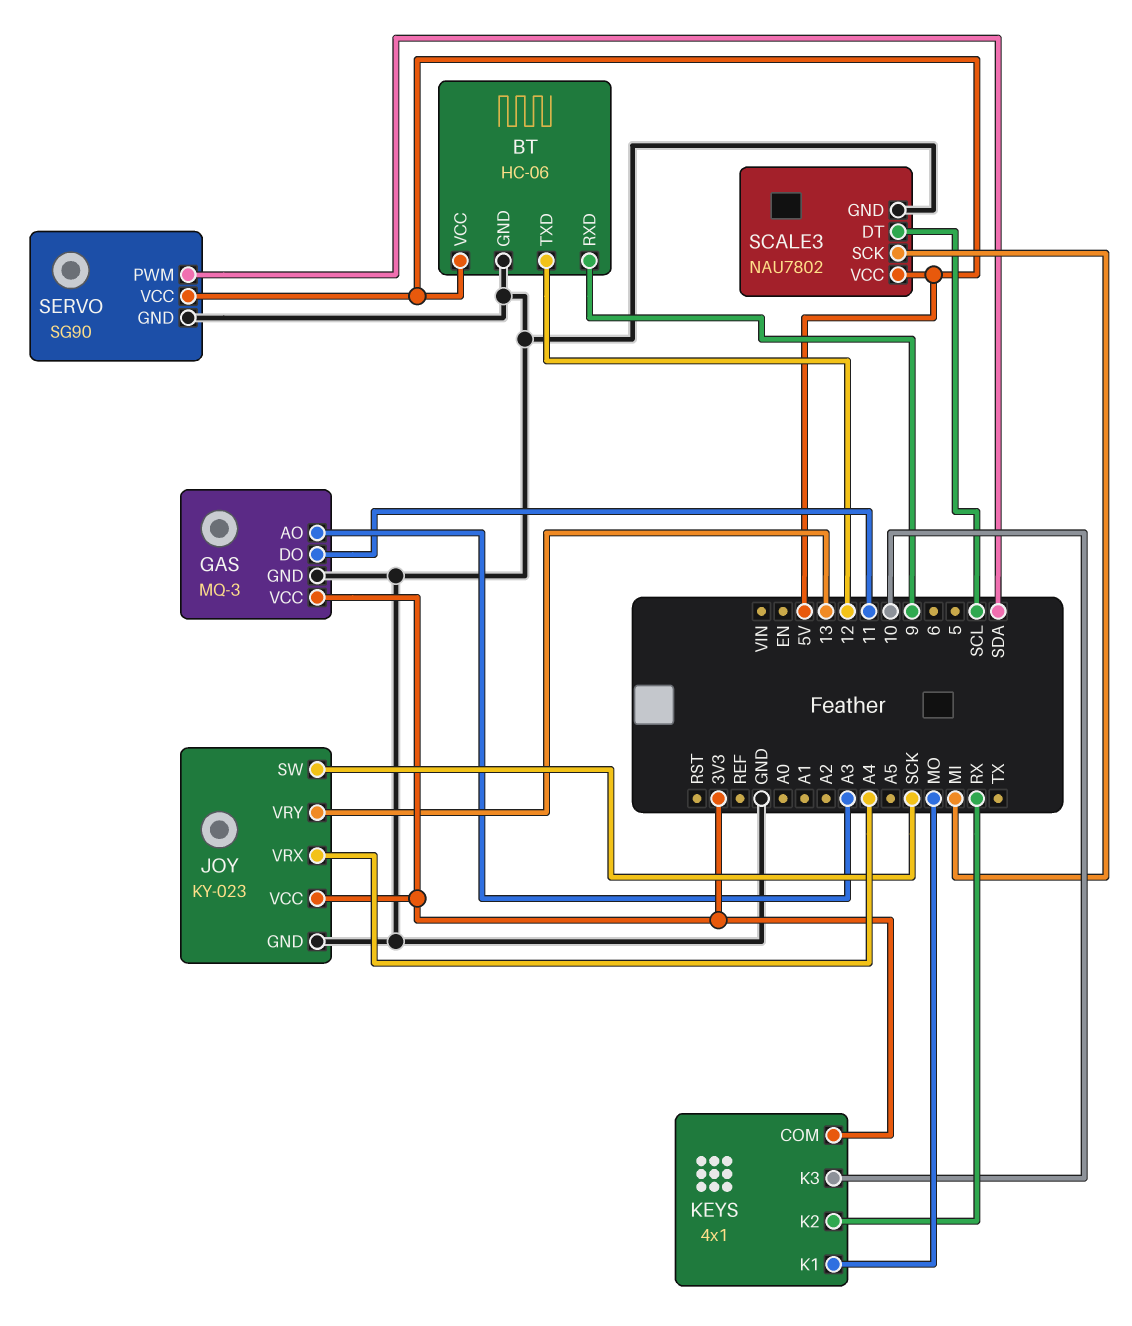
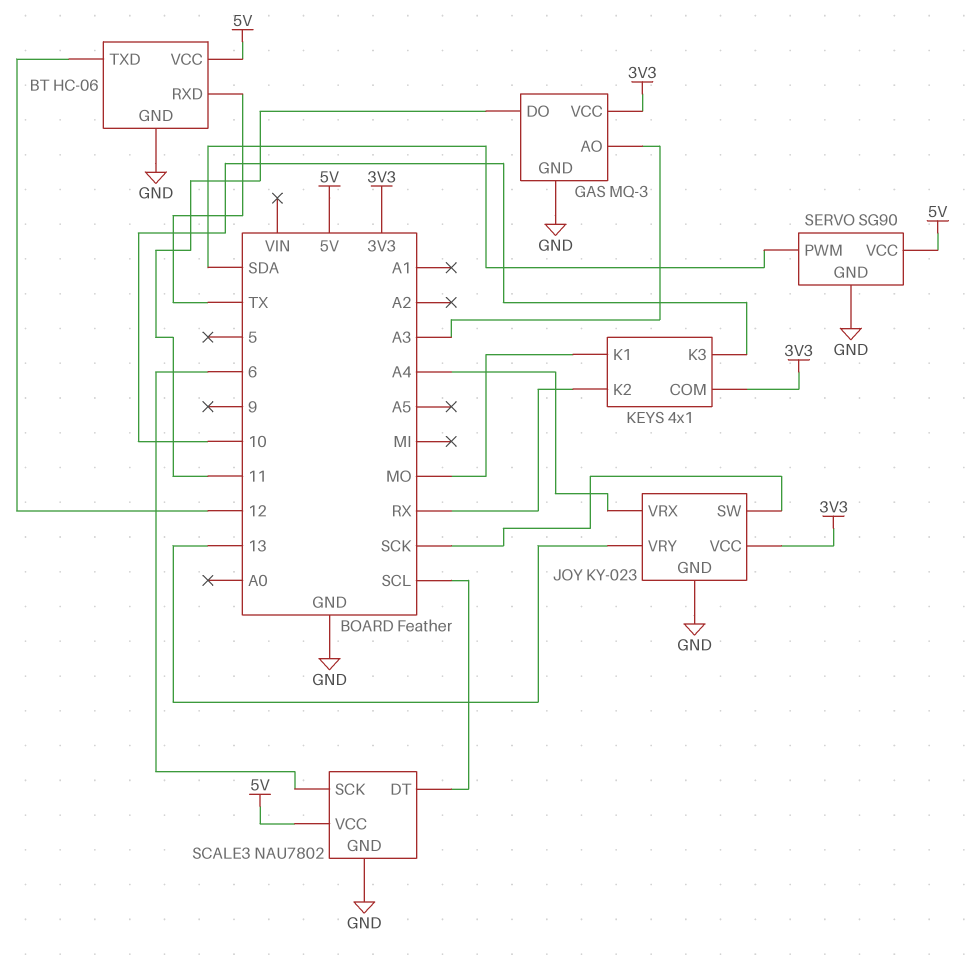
BT pin RXD: 9 -> TX
SCALE3 pin SCK: MI -> 6

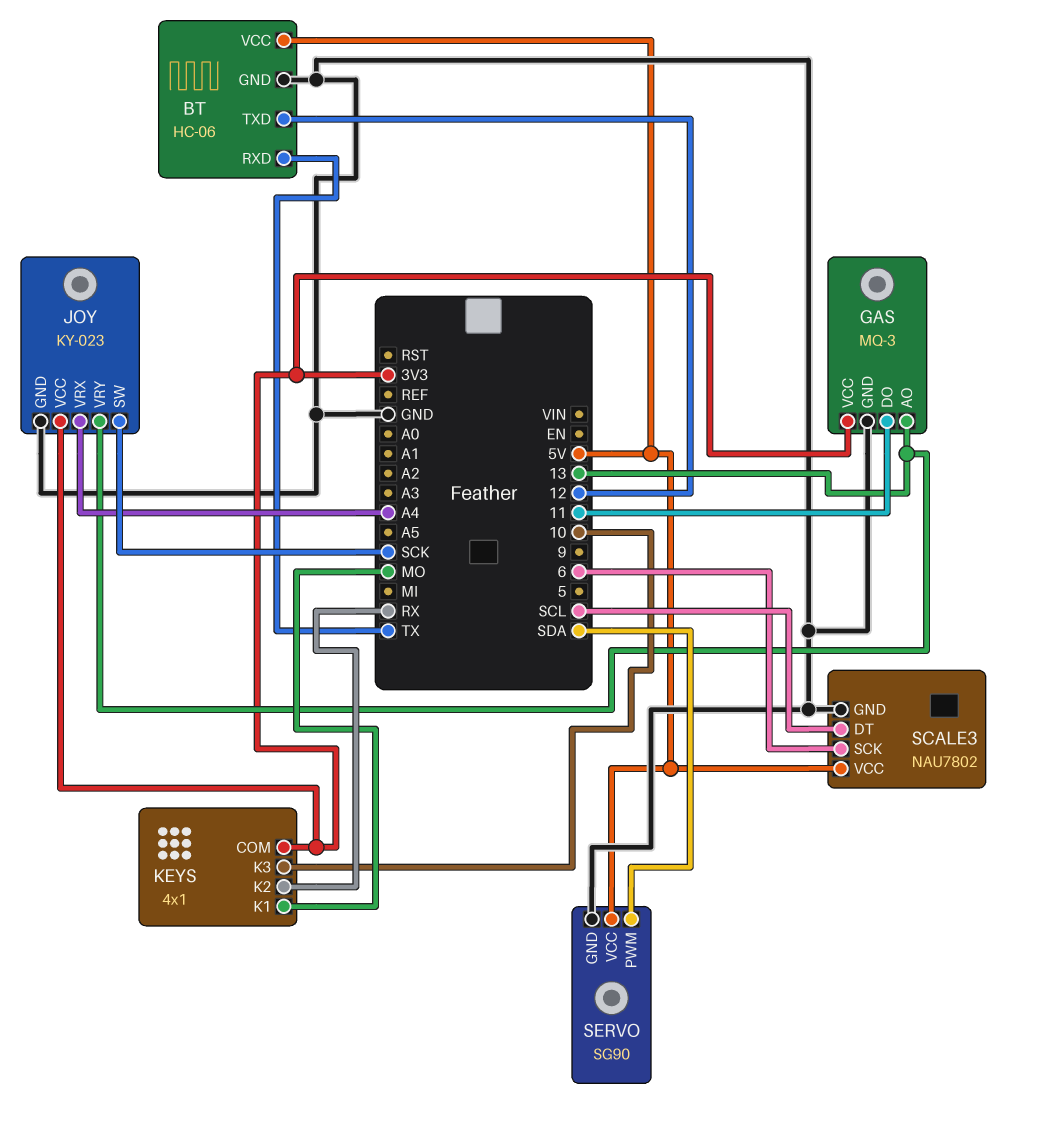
GAS pin AO: A3 -> 13

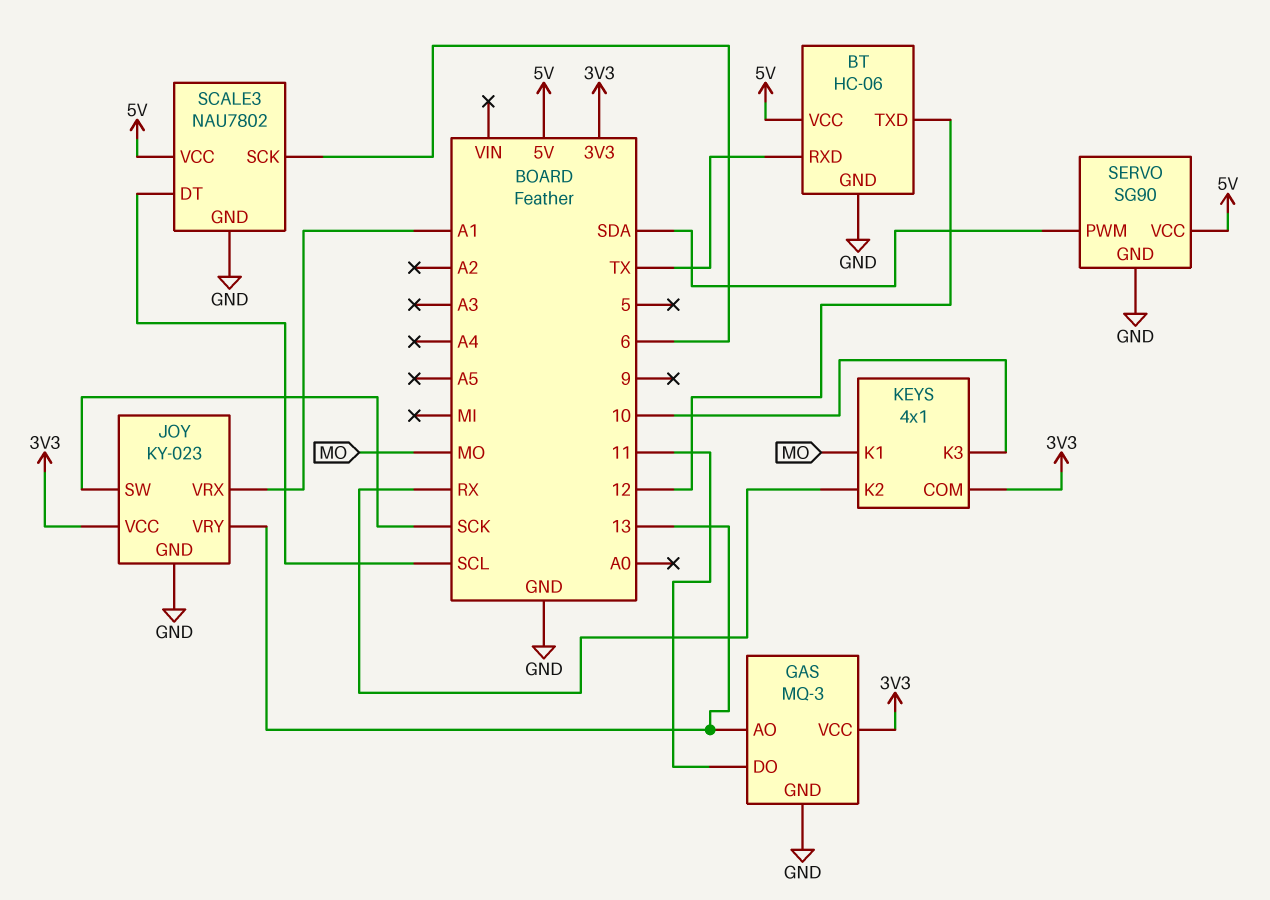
JOY pin VRX: A4 -> A1

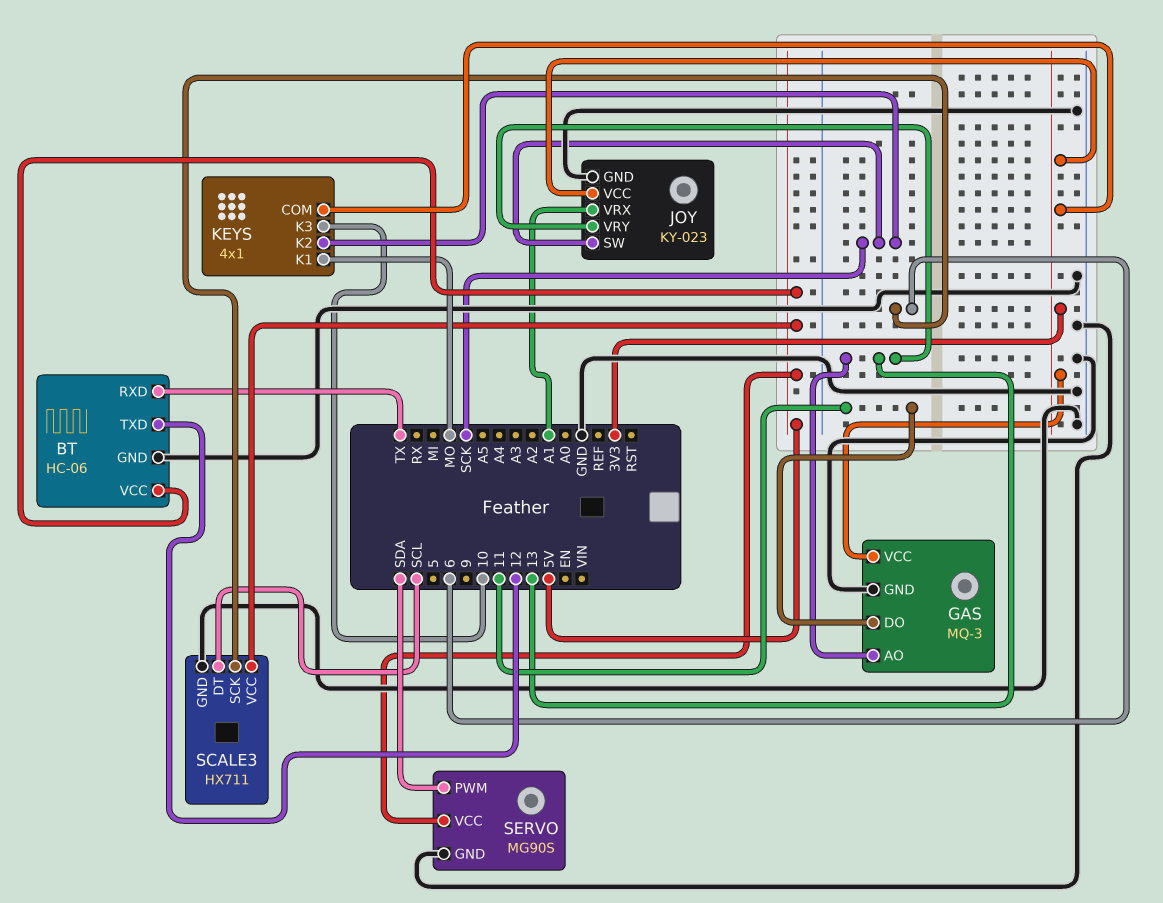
KEYS pin K2: RX -> SCK
SCALE3: NAU7802 -> HX711
SERVO: SG90 -> MG90S

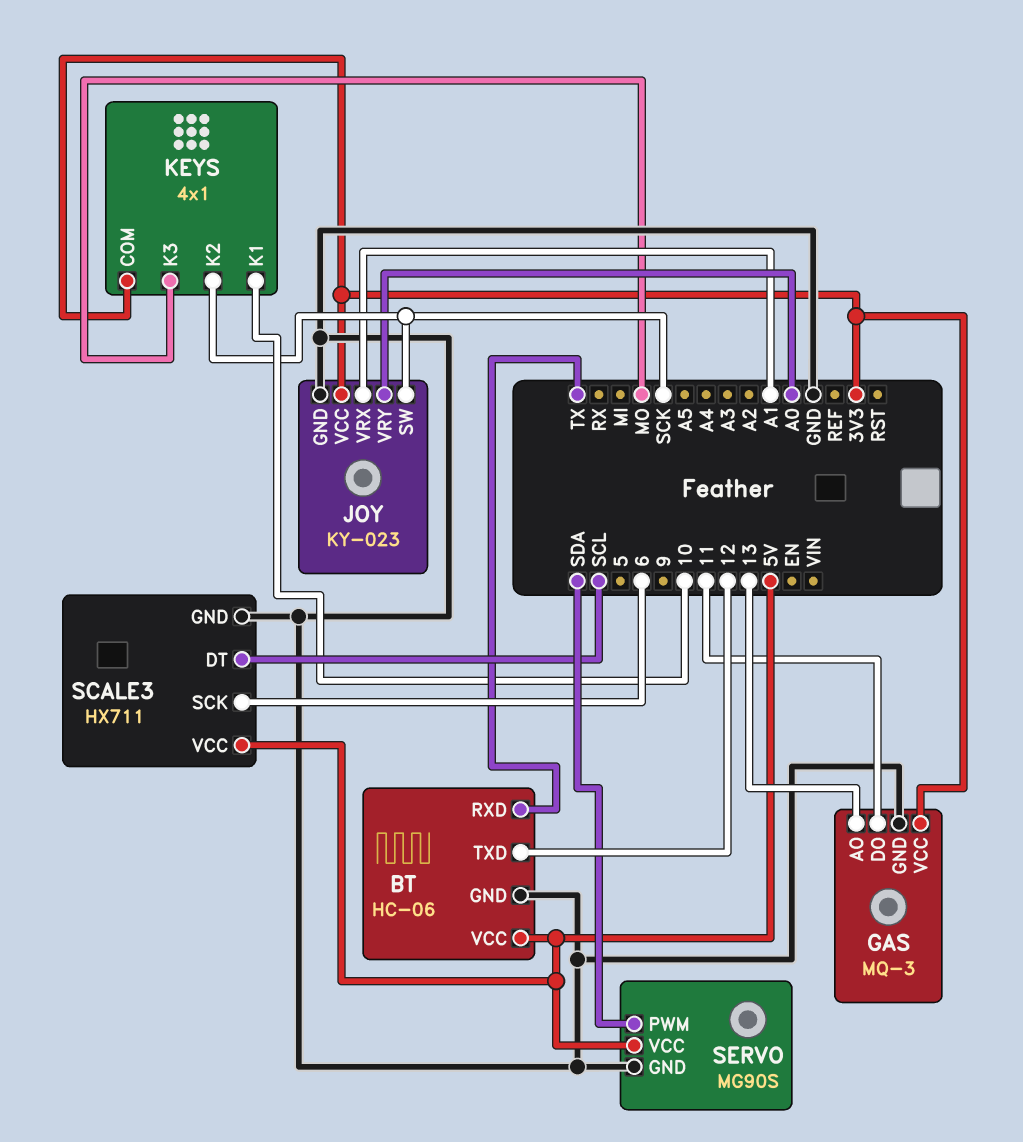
JOY pin VRY: 13 -> A0
KEYS pin K1: MO -> 10
KEYS pin K3: 10 -> MO

